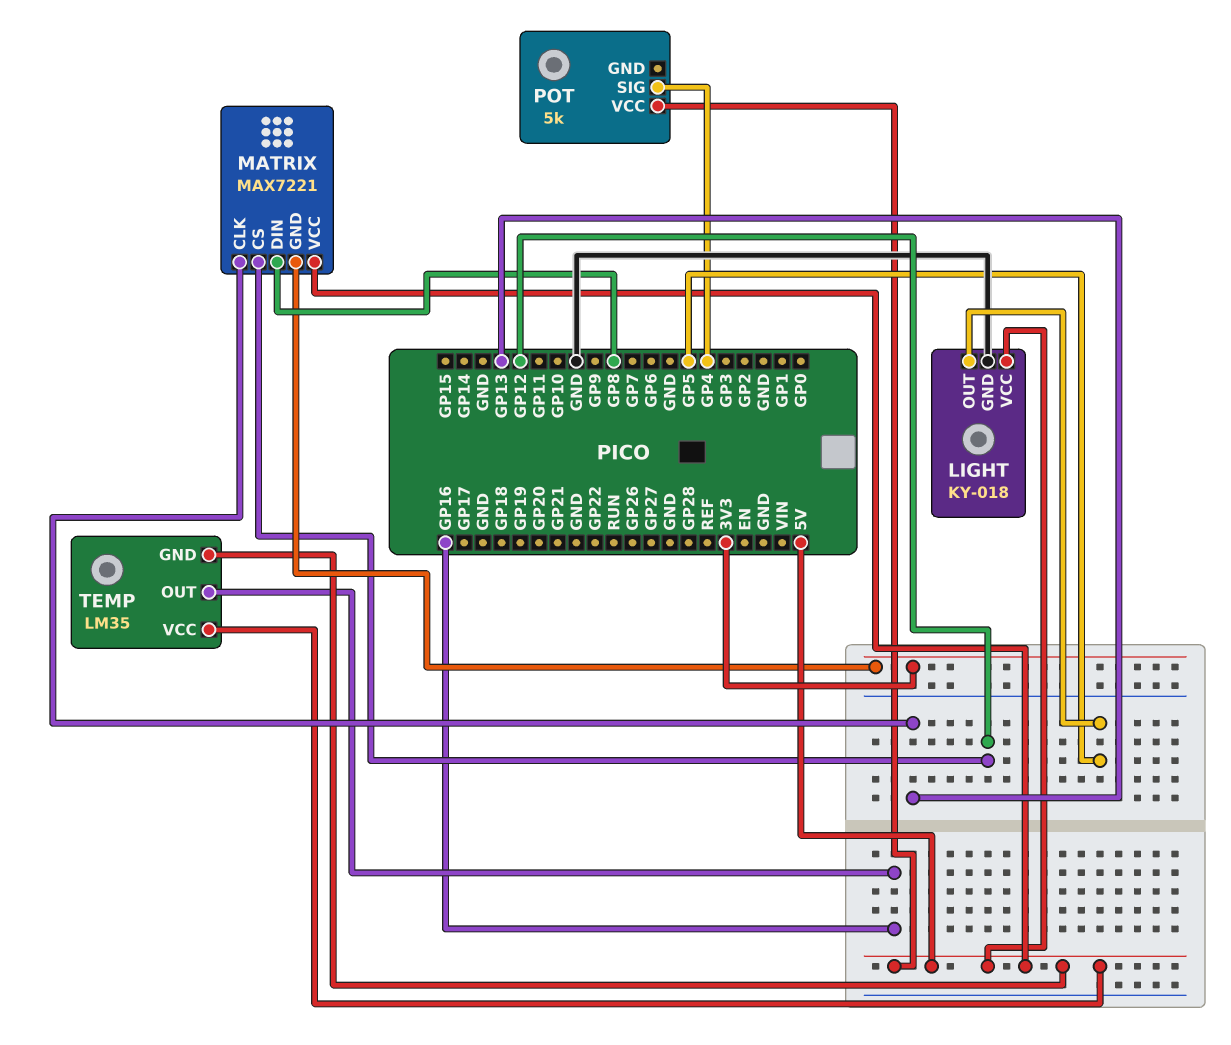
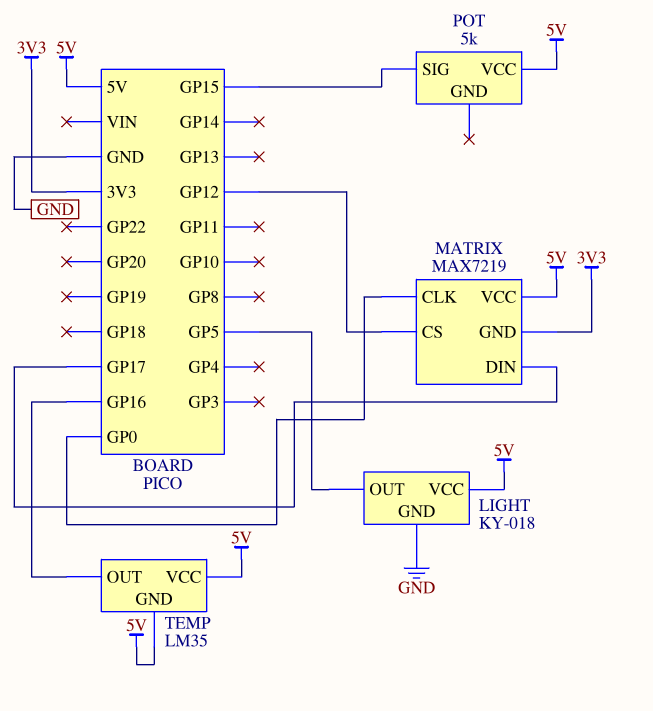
MATRIX: MAX7221 -> MAX7219
MATRIX pin CLK: GP13 -> GP0
MATRIX pin DIN: GP8 -> GP17
POT pin SIG: GP4 -> GP15

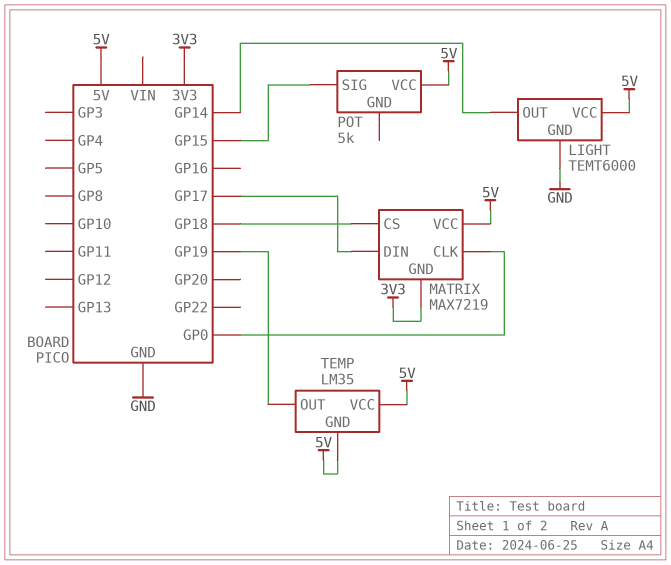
LIGHT: KY-018 -> TEMT6000
LIGHT pin OUT: GP5 -> GP14
MATRIX pin CS: GP12 -> GP18
TEMP pin OUT: GP16 -> GP19

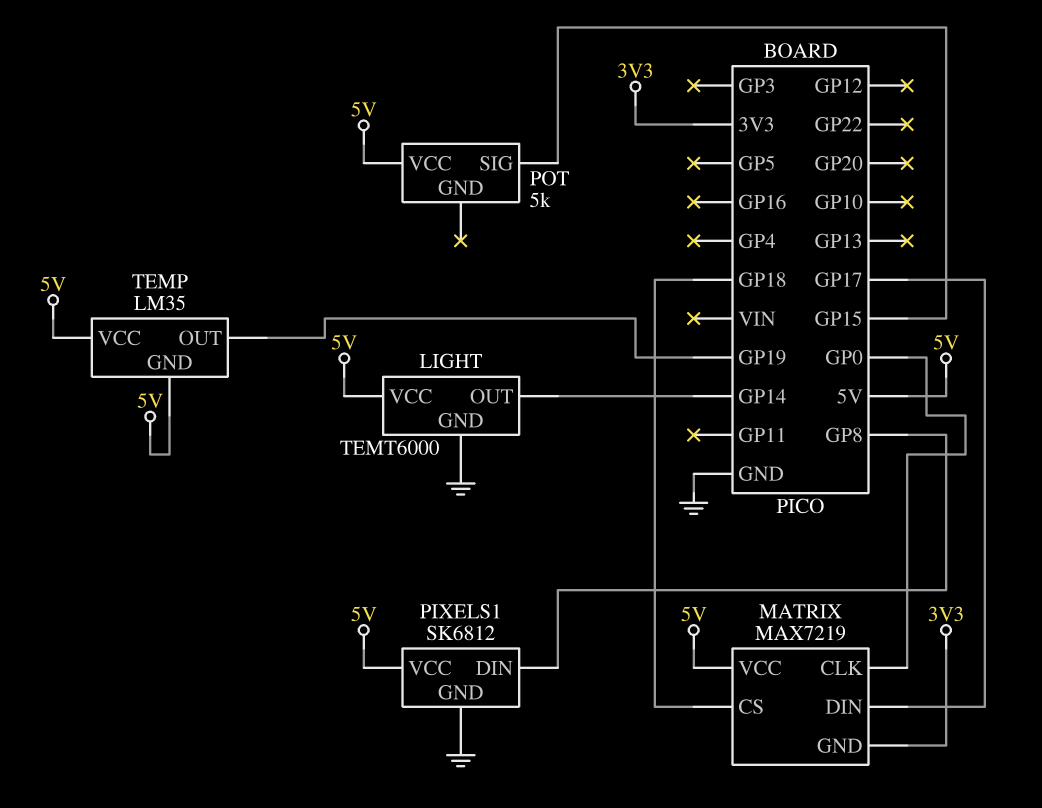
PIXELS1: none -> SK6812
PIXELS1 pin DIN: none -> GP8
PIXELS1 pin GND: none -> GND
PIXELS1 pin VCC: none -> 5V

